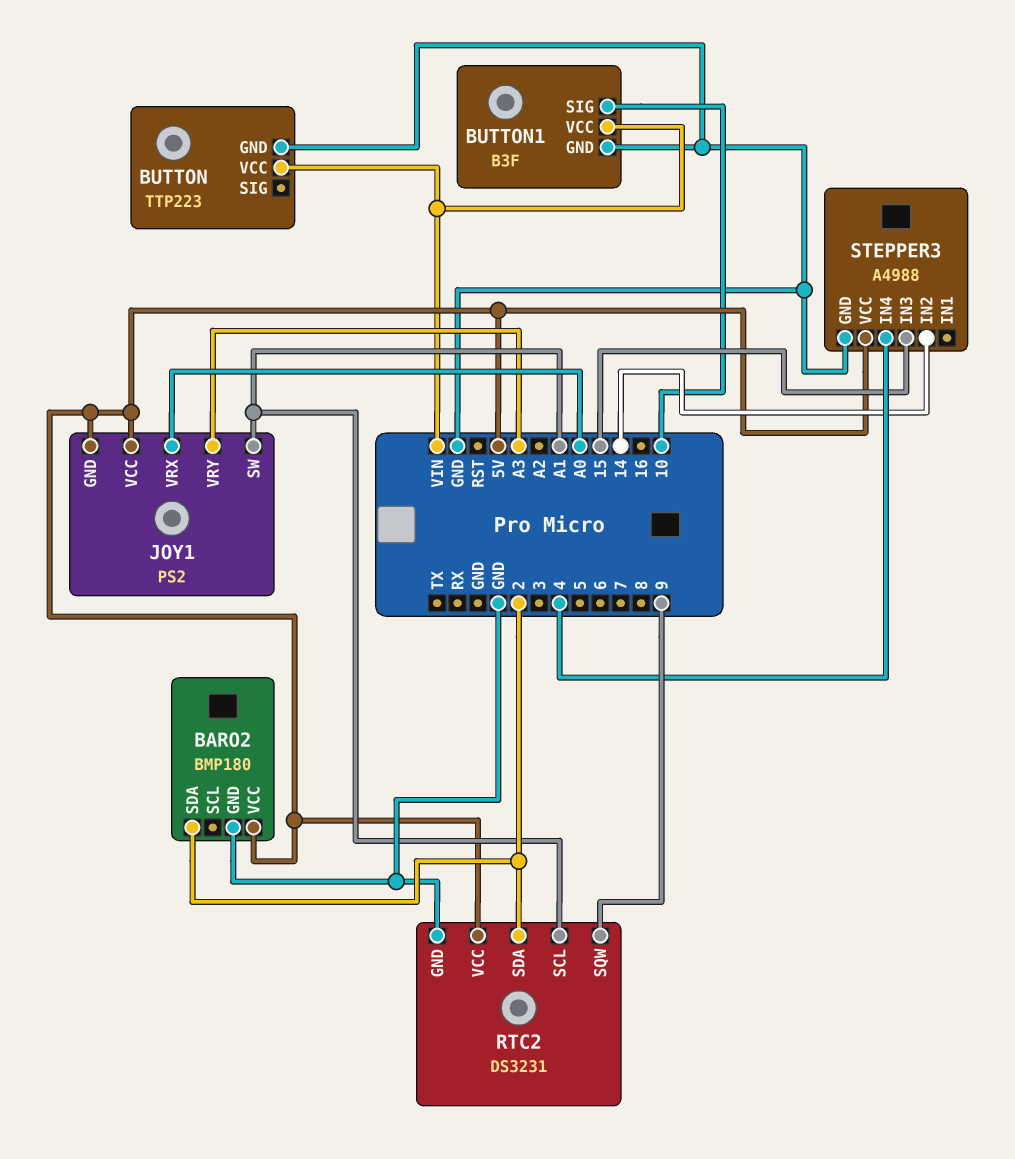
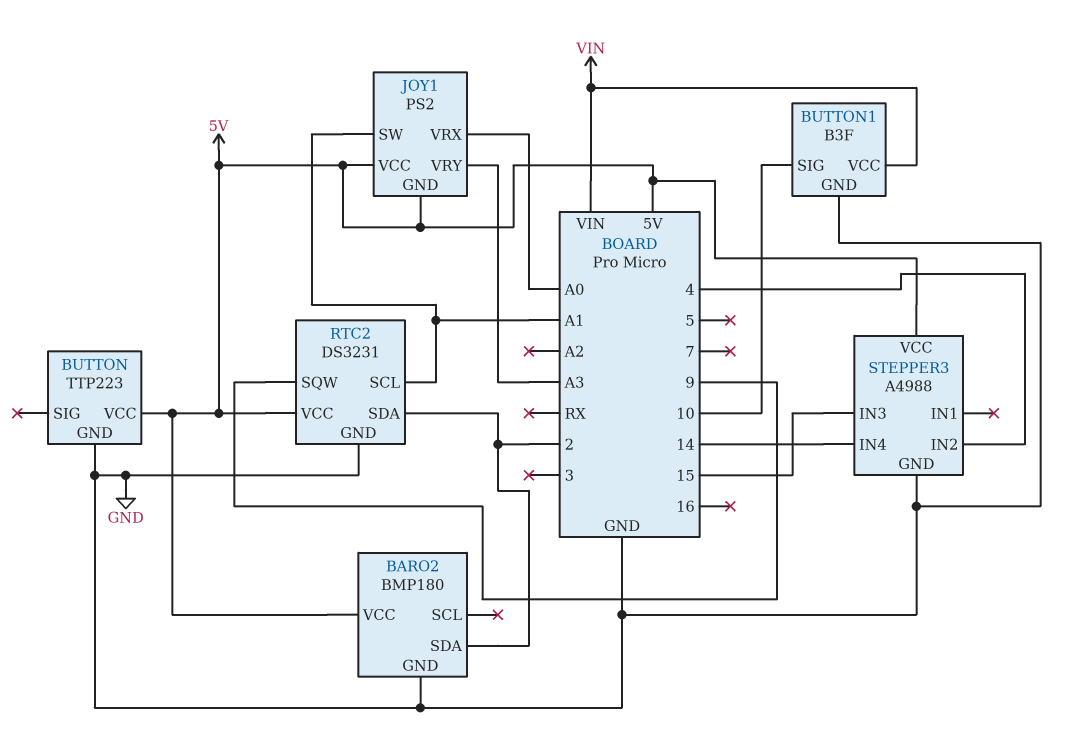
BUTTON pin VCC: VIN -> 5V
STEPPER3 pin IN2: 14 -> 4
STEPPER3 pin IN4: 4 -> 14

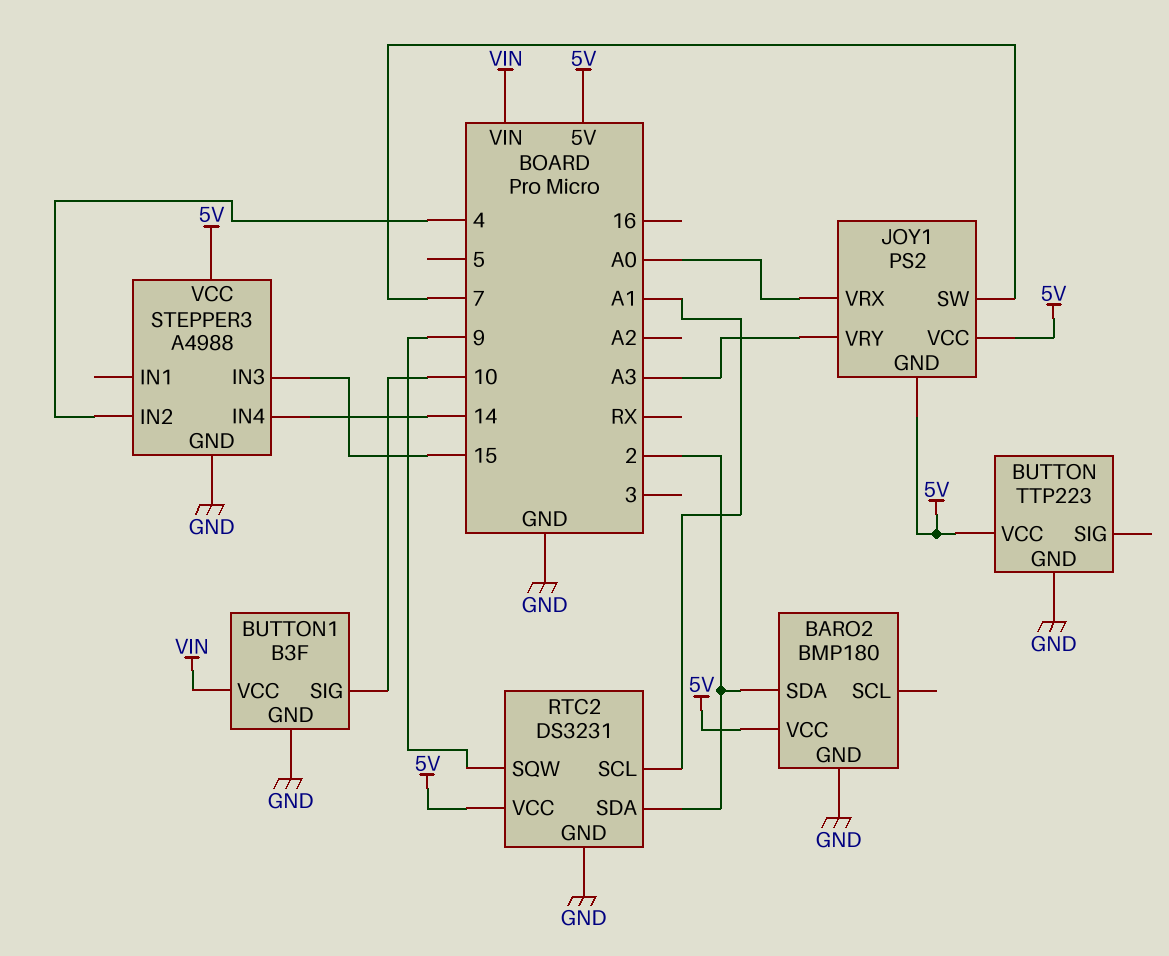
JOY1 pin SW: A1 -> 7

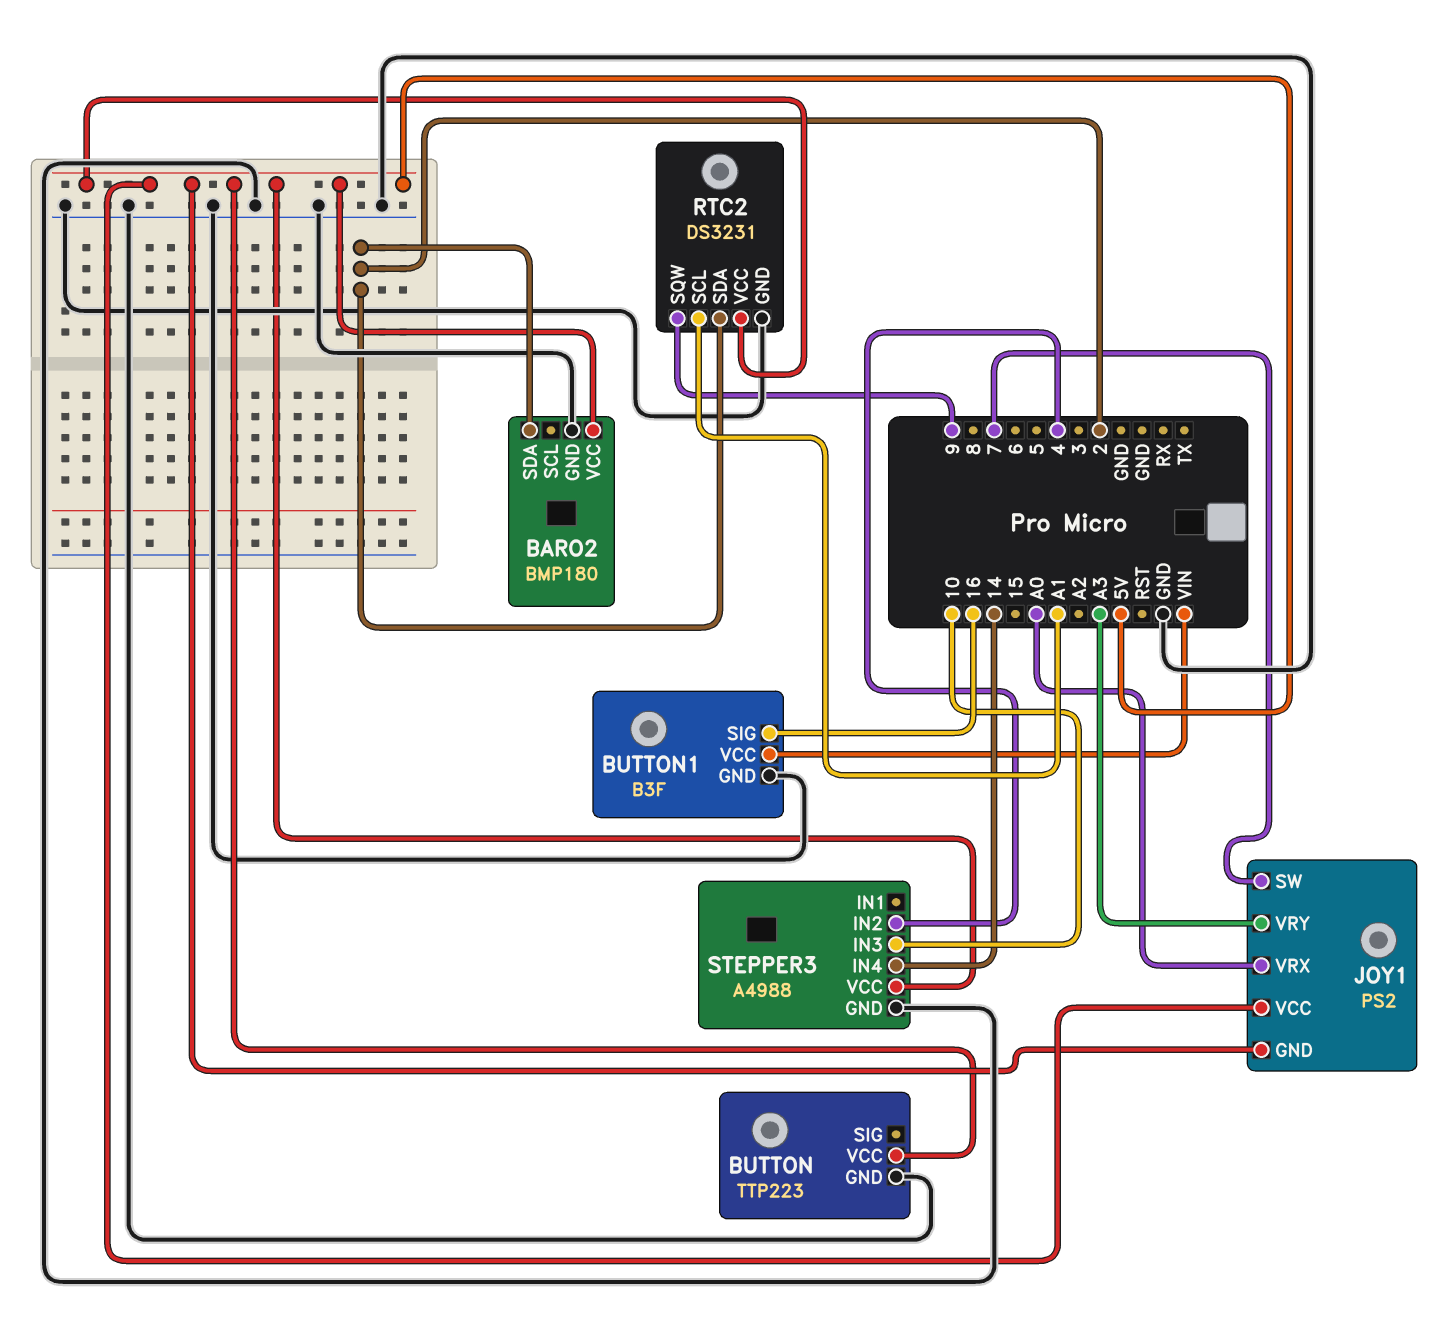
BUTTON1 pin SIG: 10 -> 16
STEPPER3 pin IN3: 15 -> 10

